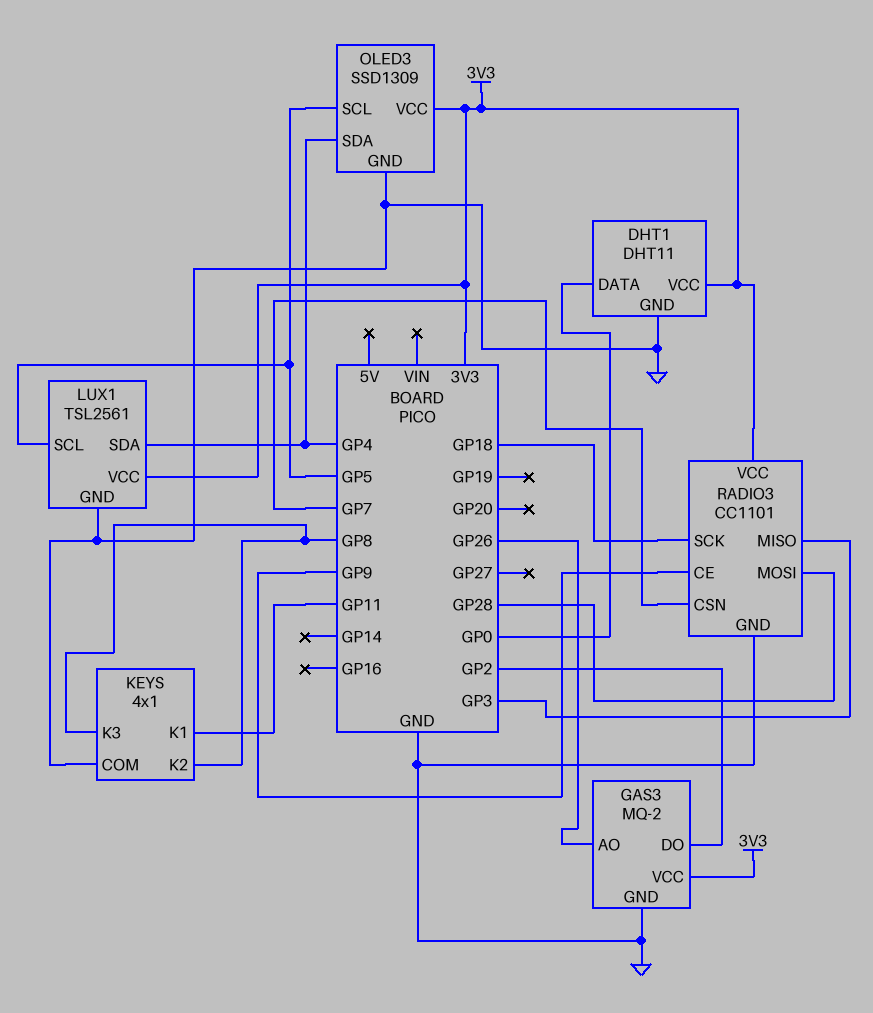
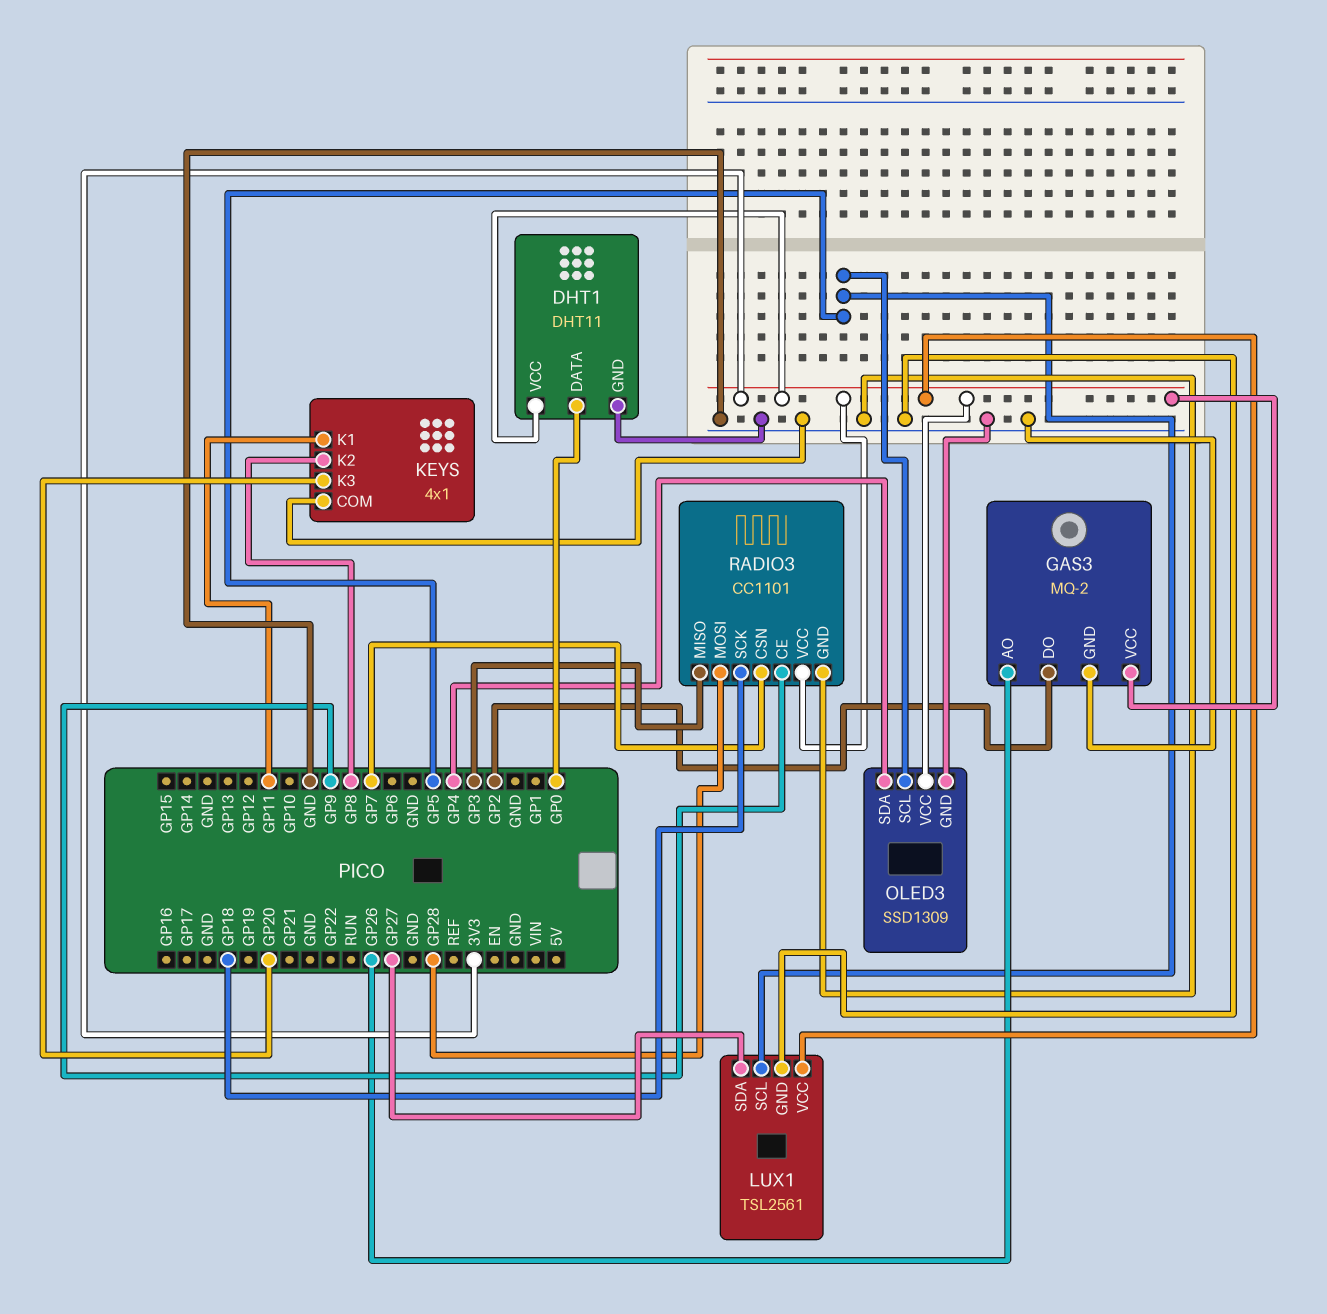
KEYS pin K3: GP8 -> GP20
LUX1 pin SDA: GP4 -> GP27

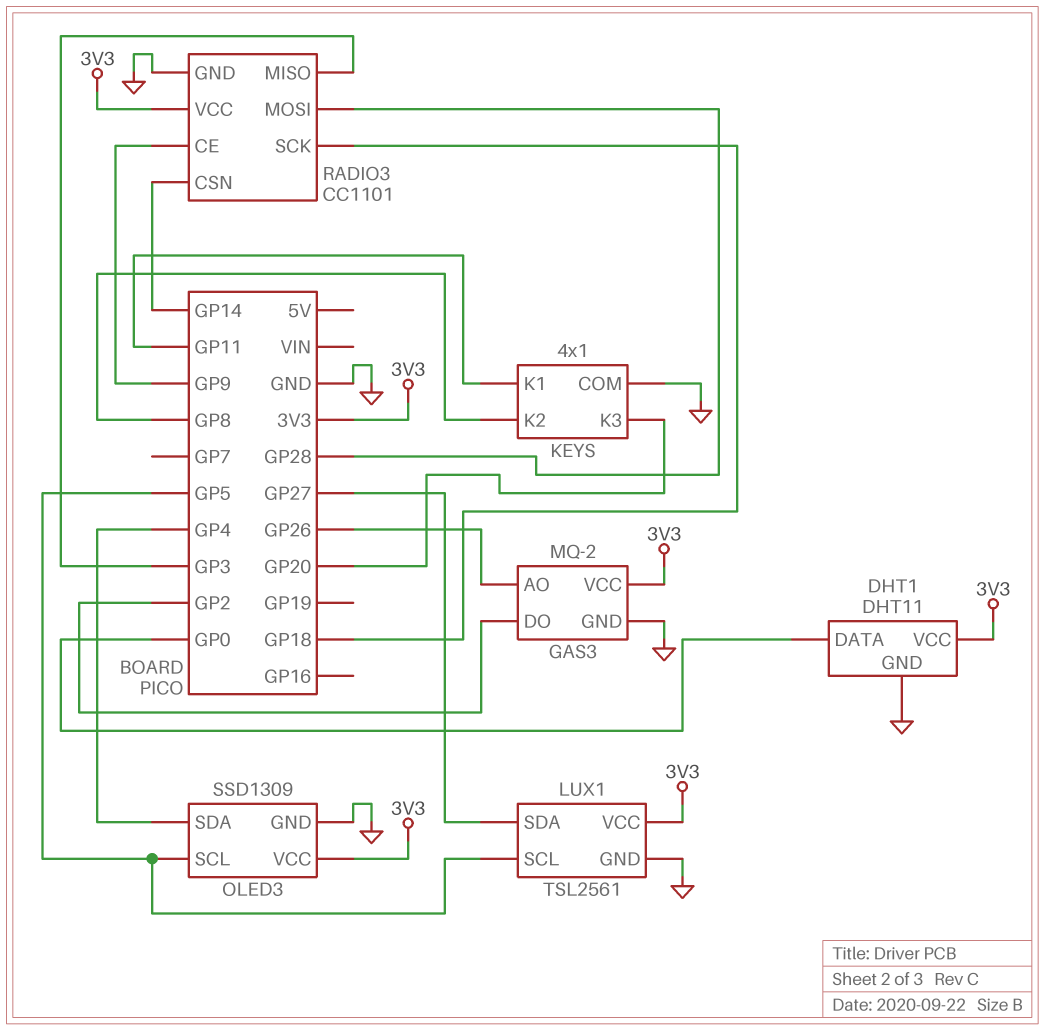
RADIO3 pin CSN: GP7 -> GP14

